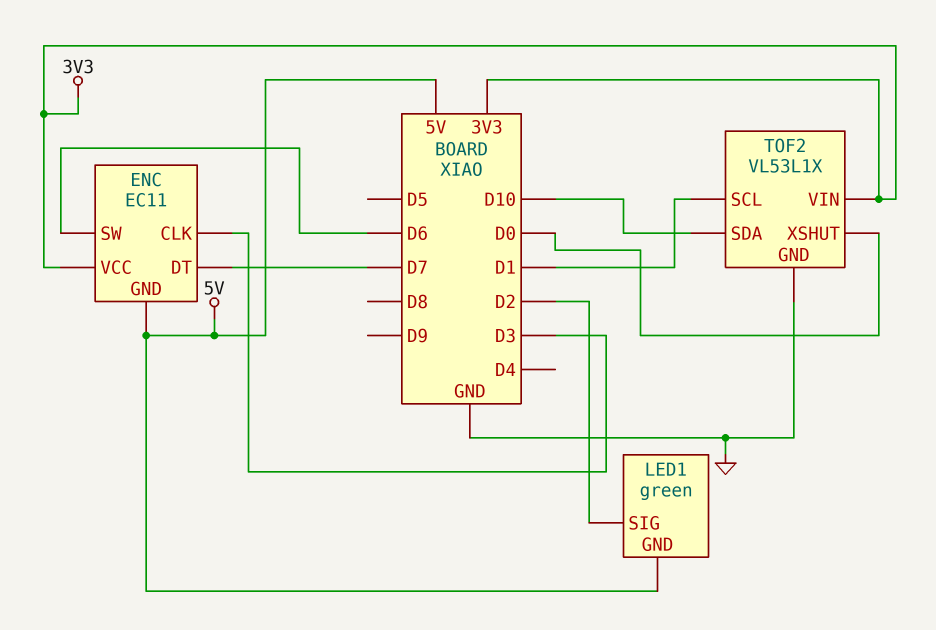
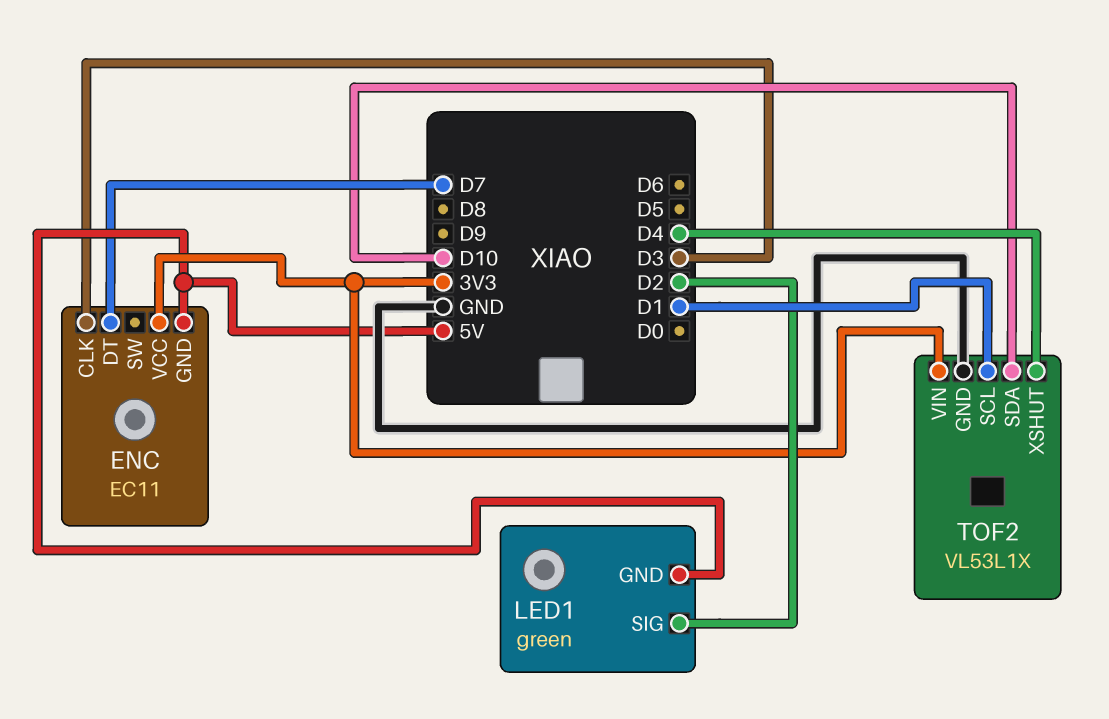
ENC pin SW: D6 -> none
TOF2 pin XSHUT: D0 -> D4

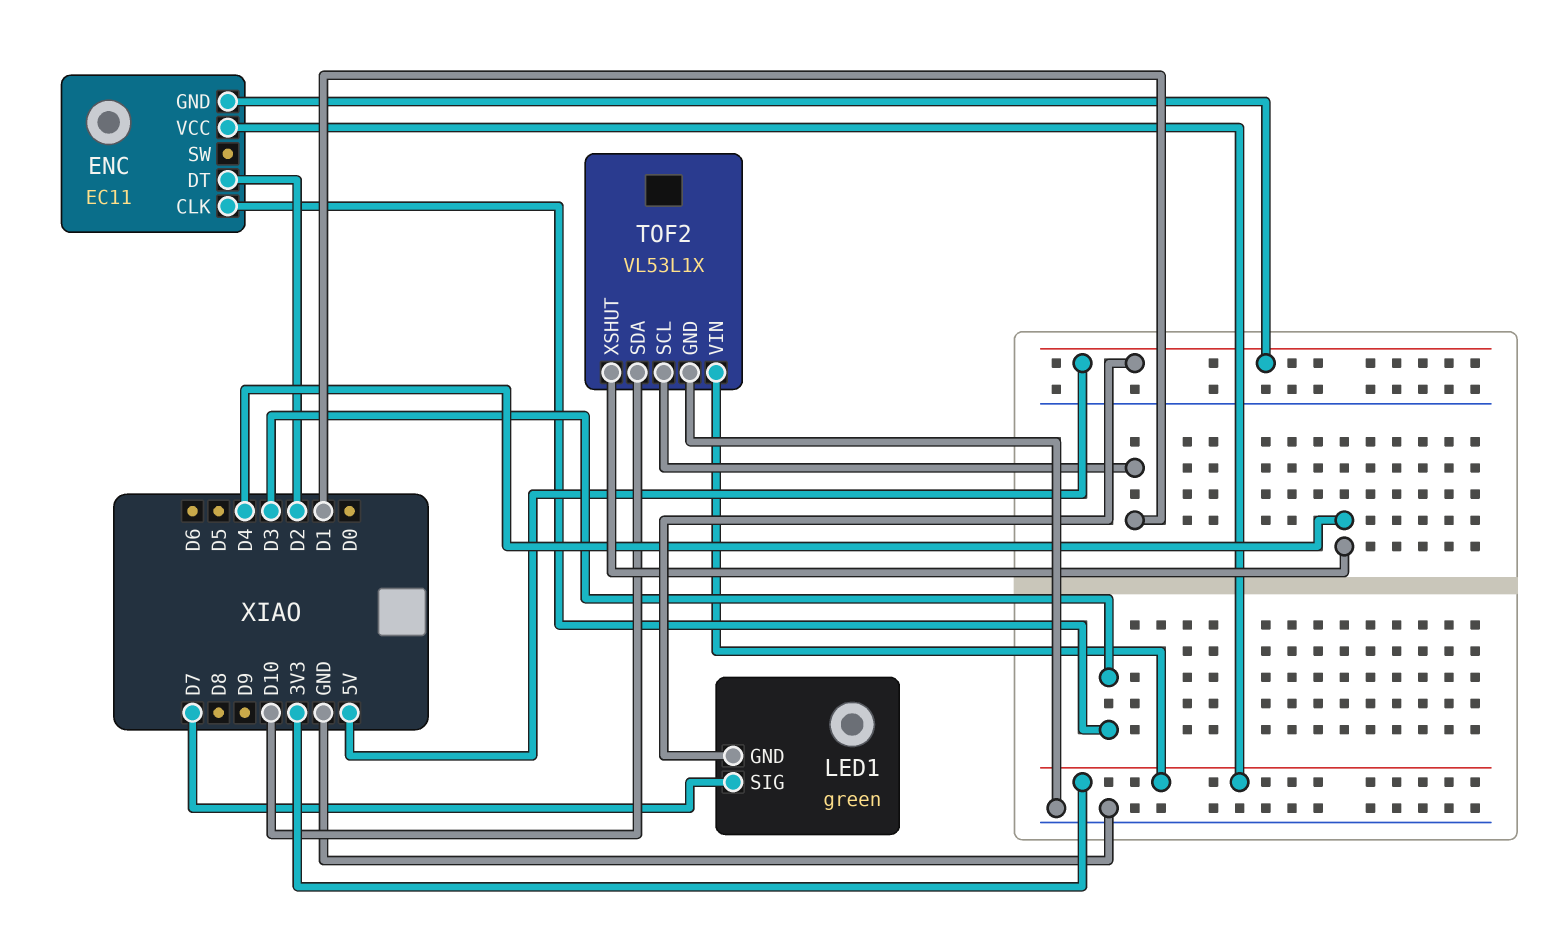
ENC pin DT: D7 -> D2
LED1 pin SIG: D2 -> D7

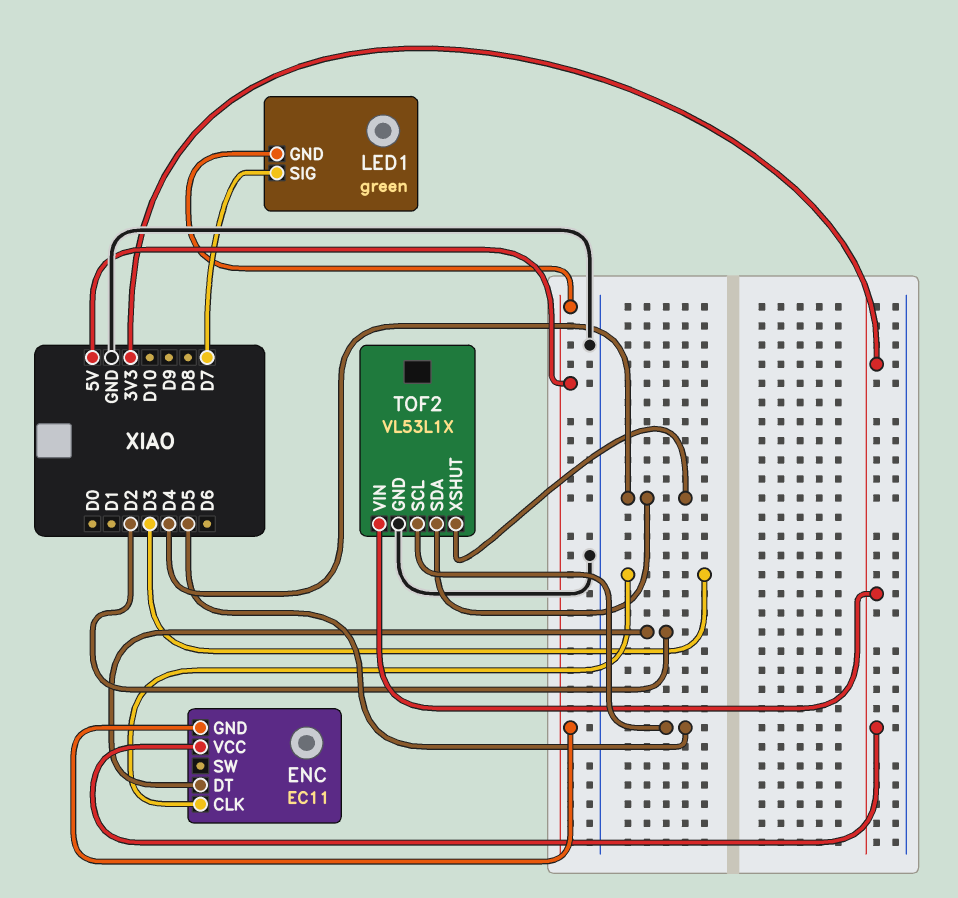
TOF2 pin SCL: D1 -> D5
TOF2 pin SDA: D10 -> D4

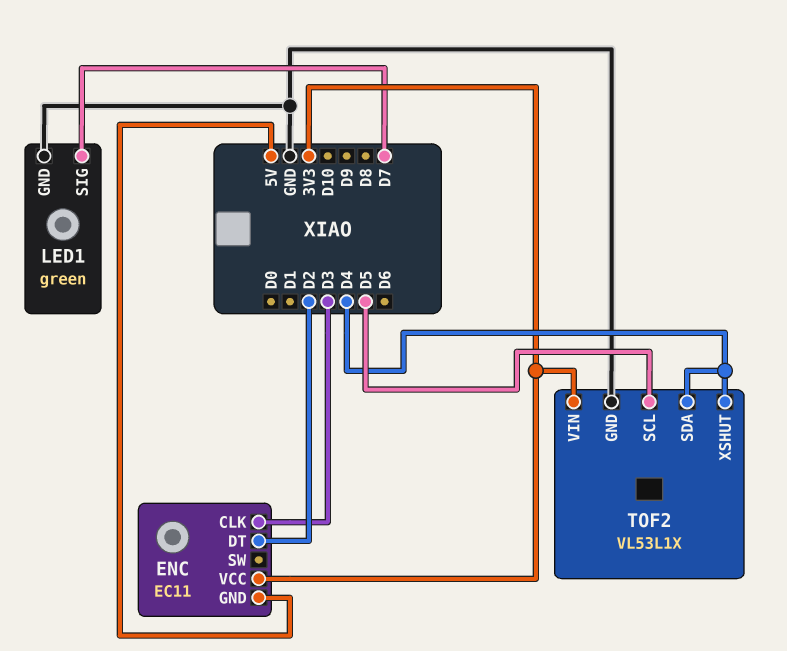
LED1 pin GND: 5V -> GND

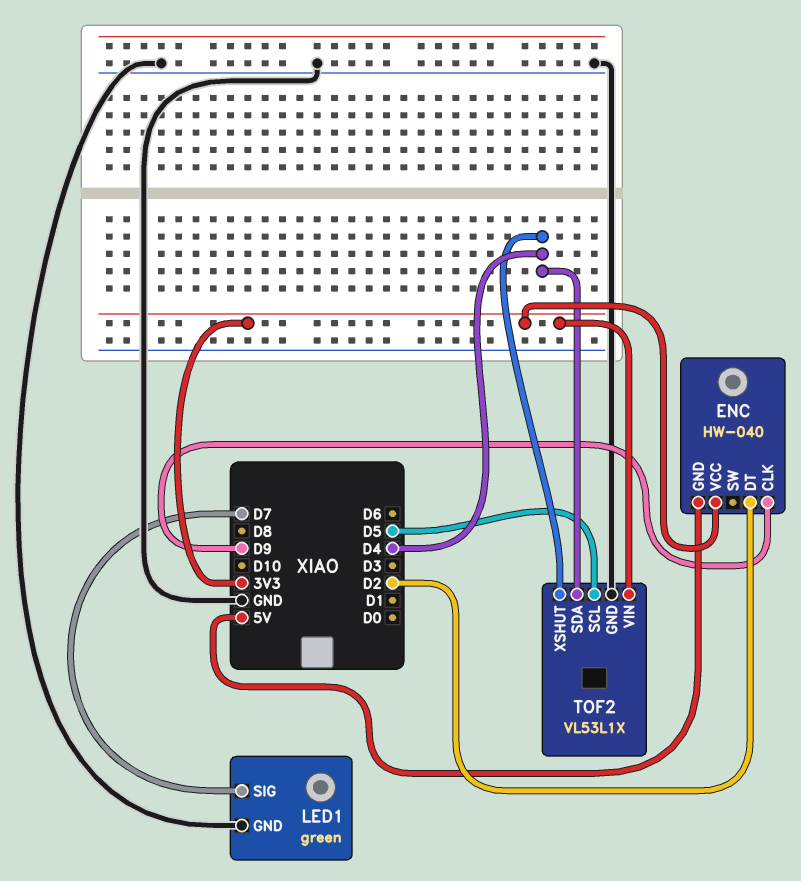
ENC: EC11 -> HW-040
ENC pin CLK: D3 -> D9

